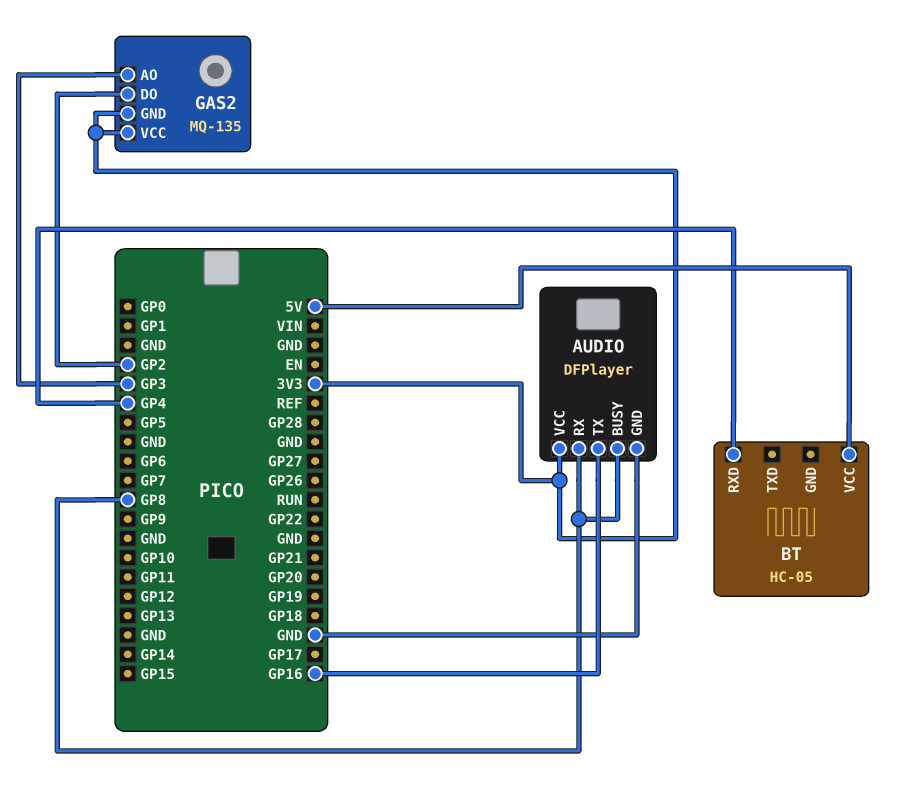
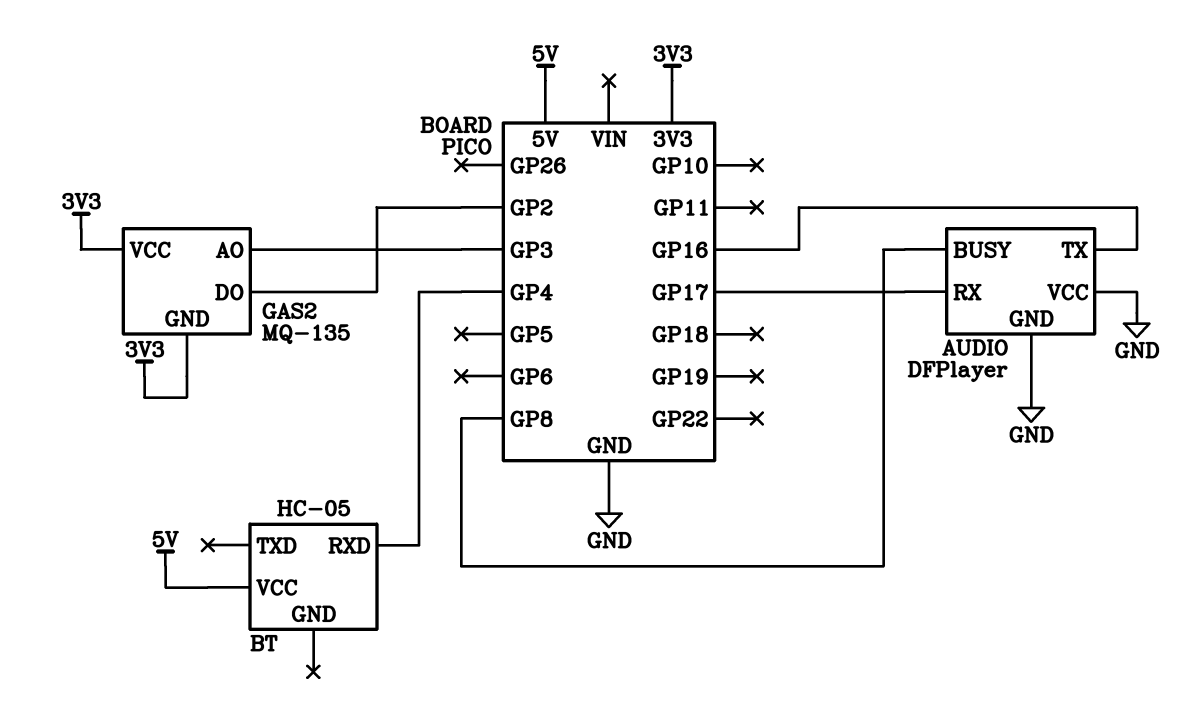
AUDIO pin RX: GP8 -> GP17
AUDIO pin VCC: 3V3 -> GND

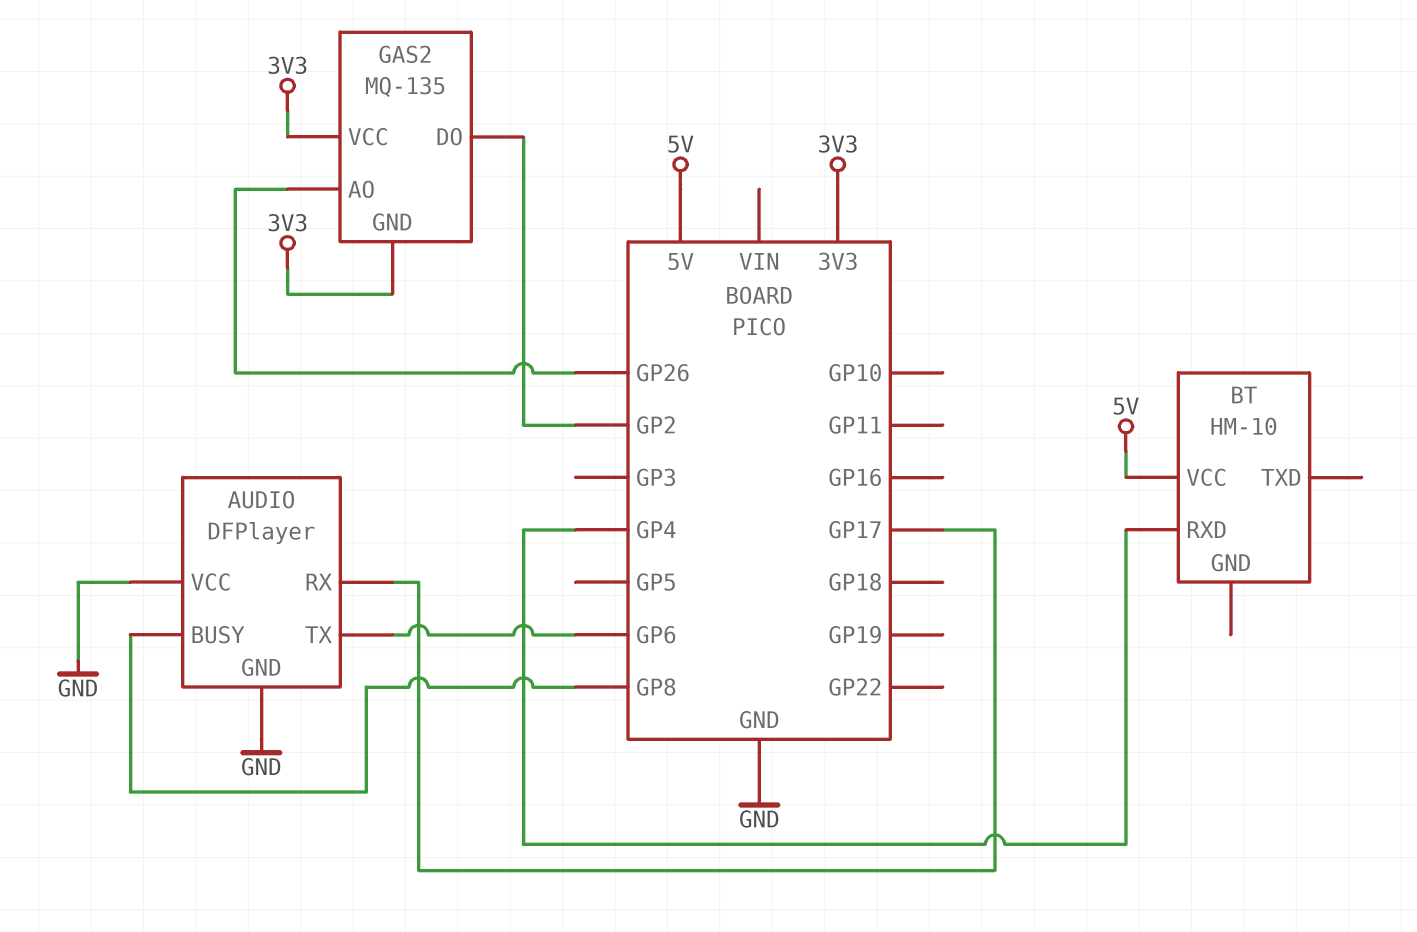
AUDIO pin TX: GP16 -> GP6
BT: HC-05 -> HM-10
GAS2 pin AO: GP3 -> GP26

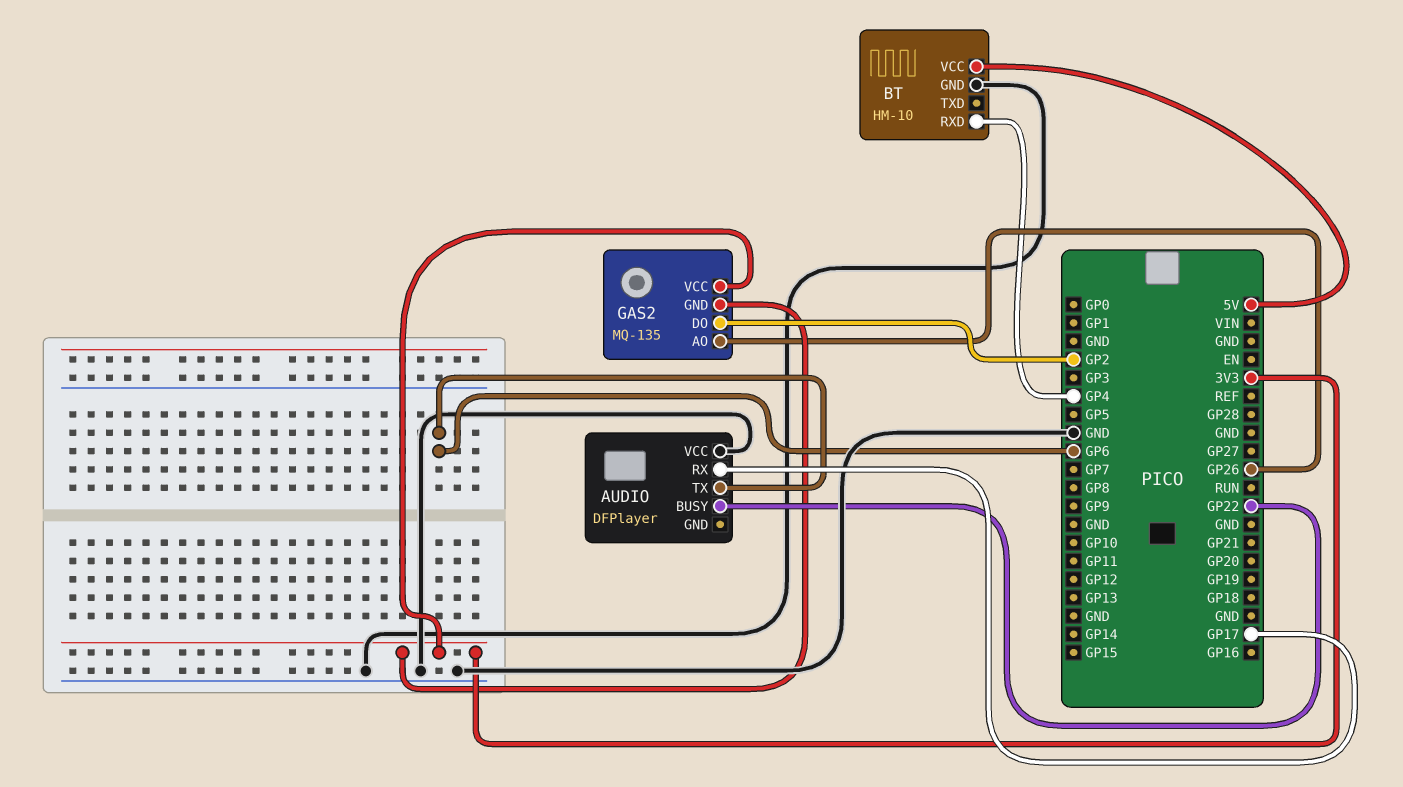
AUDIO pin BUSY: GP8 -> GP22
AUDIO pin GND: GND -> none
BT pin GND: none -> GND

